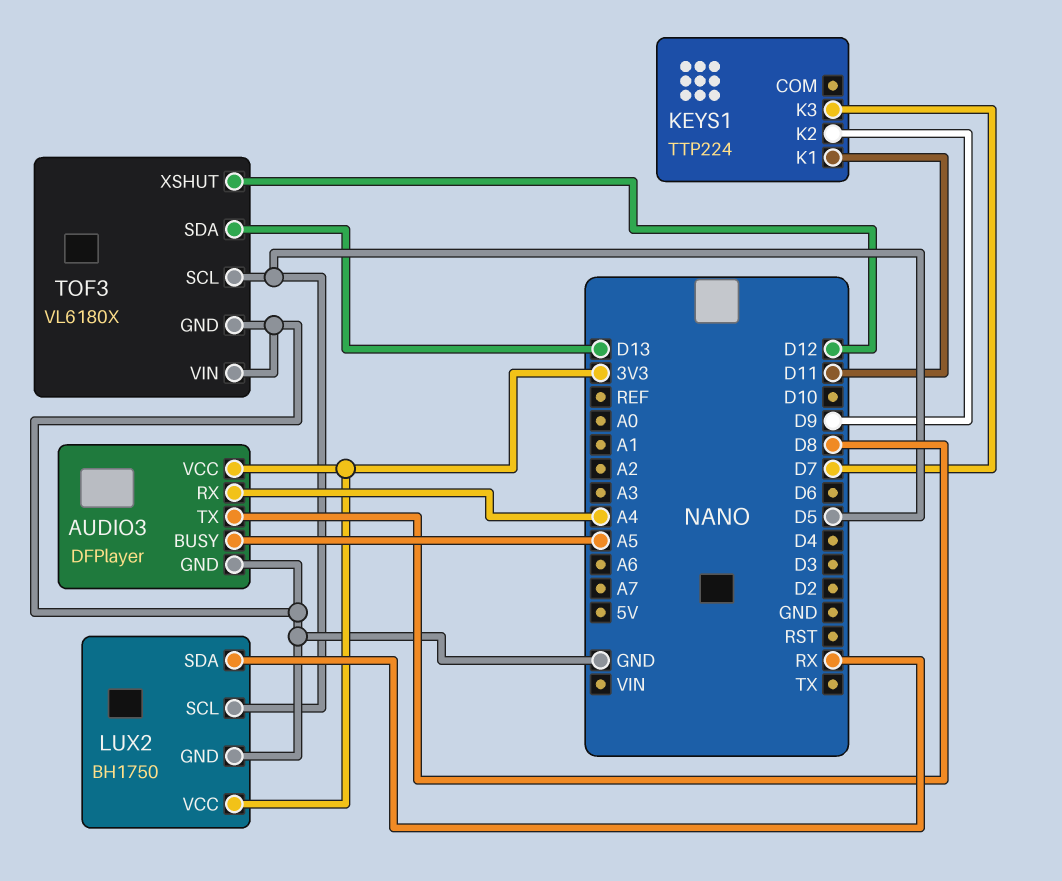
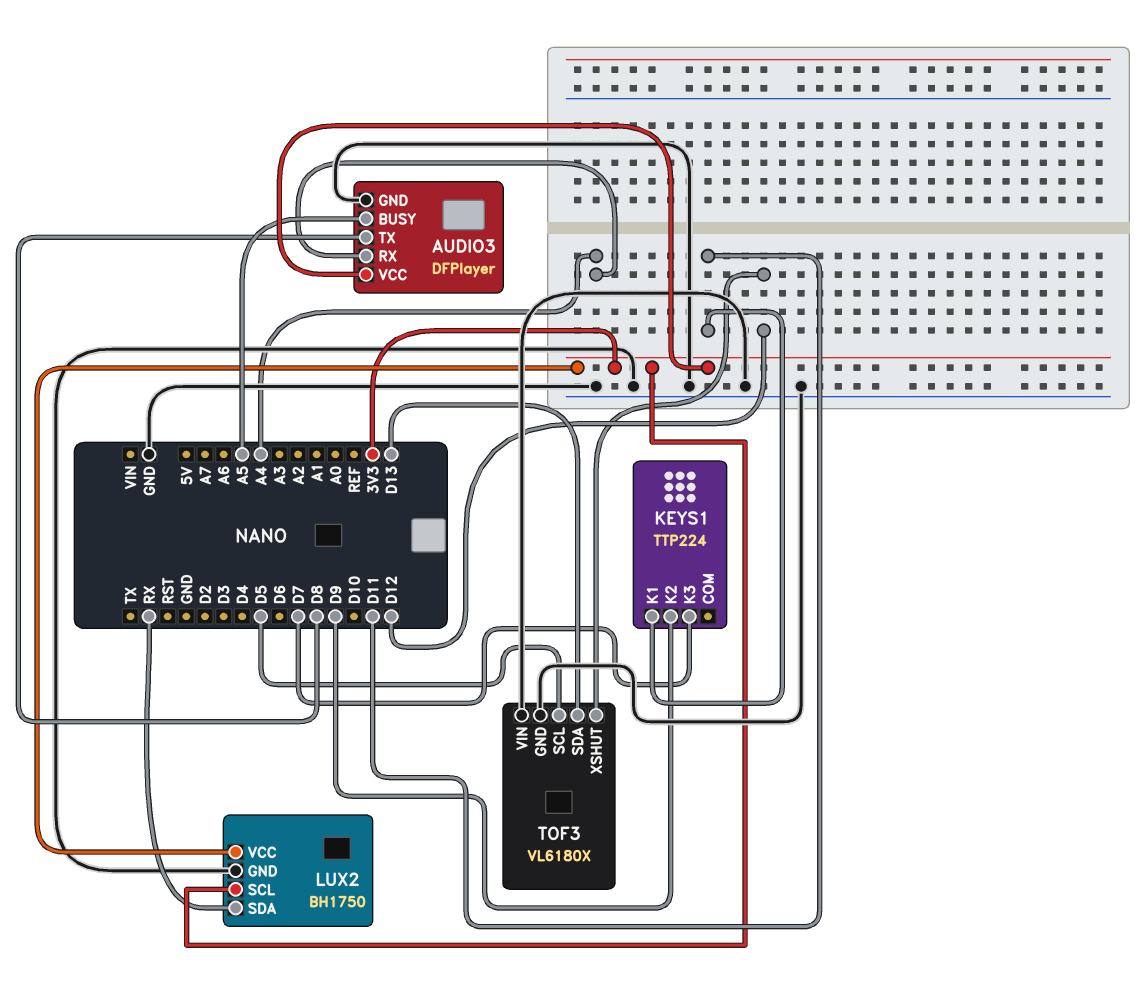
LUX2 pin SCL: D5 -> 3V3

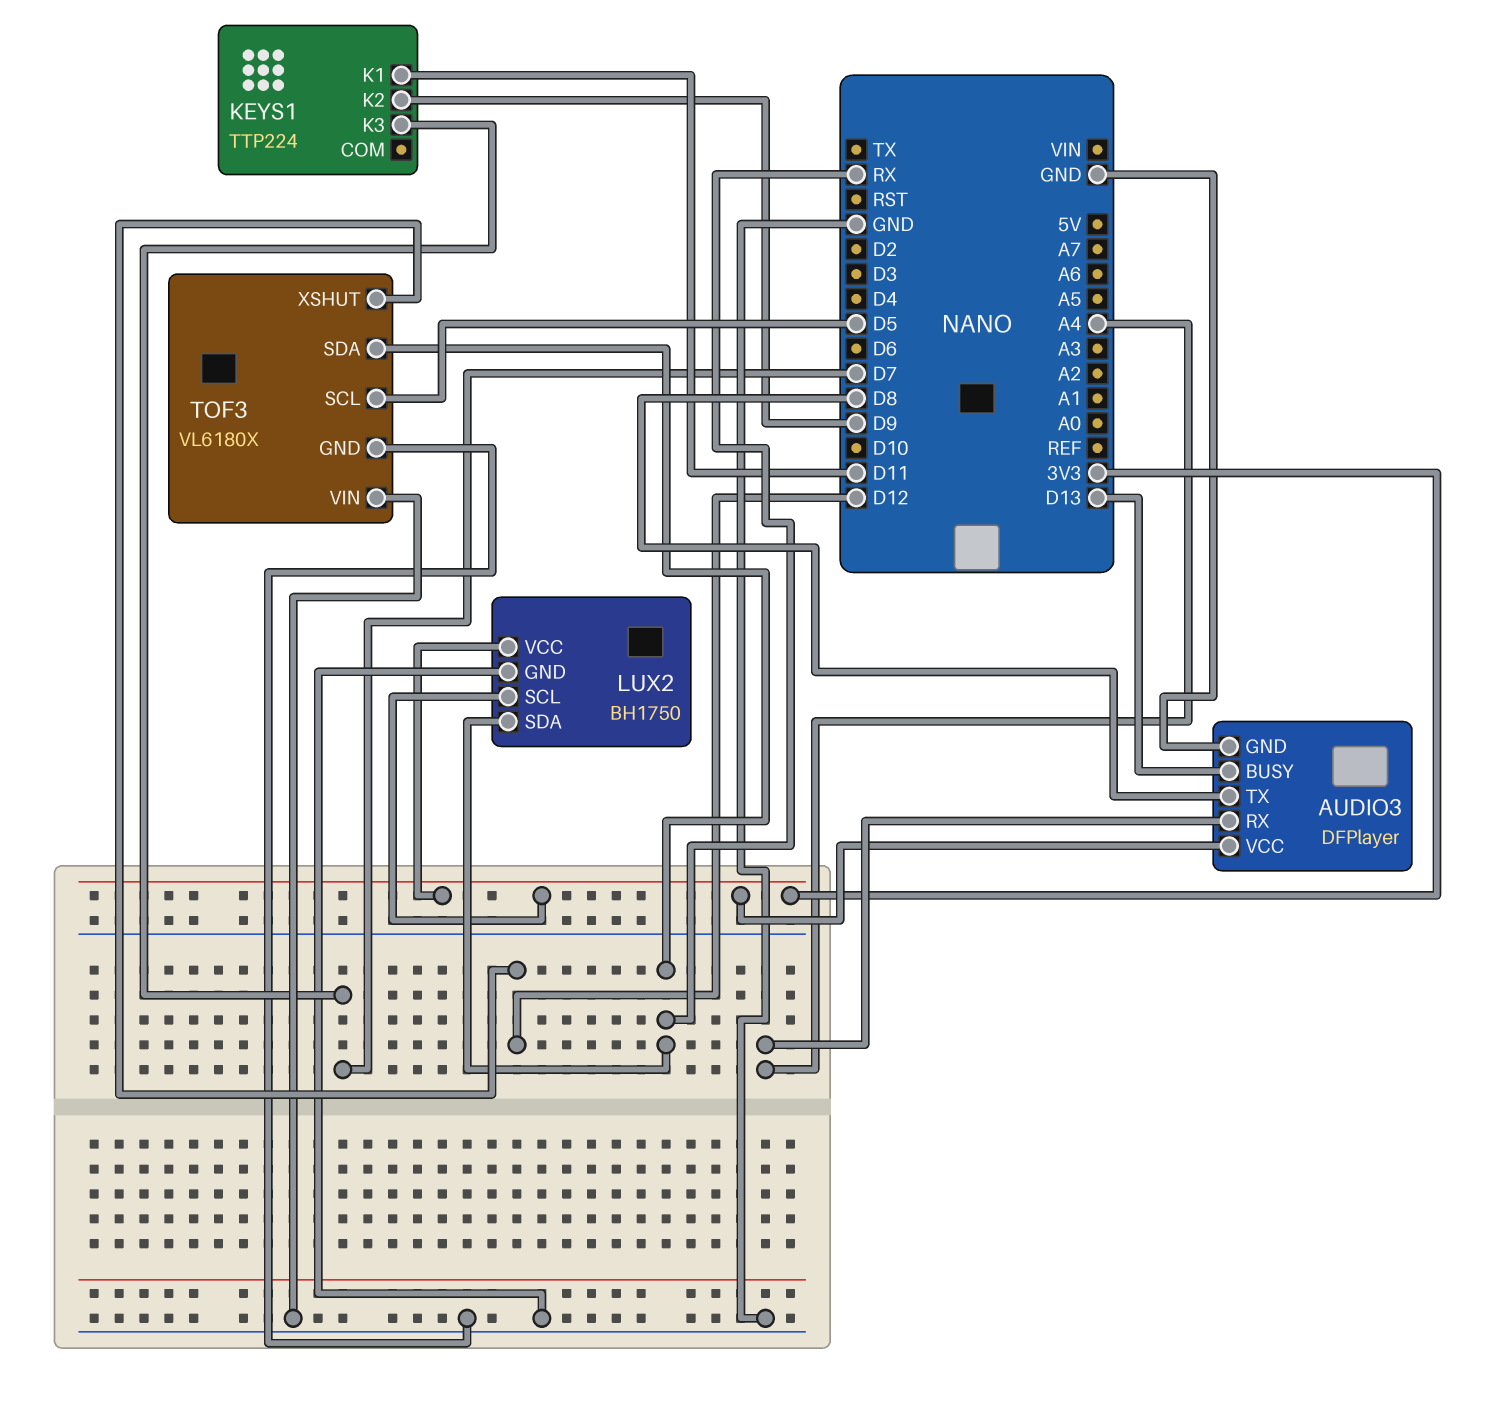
AUDIO3 pin BUSY: A5 -> D13
TOF3 pin SDA: D13 -> RX

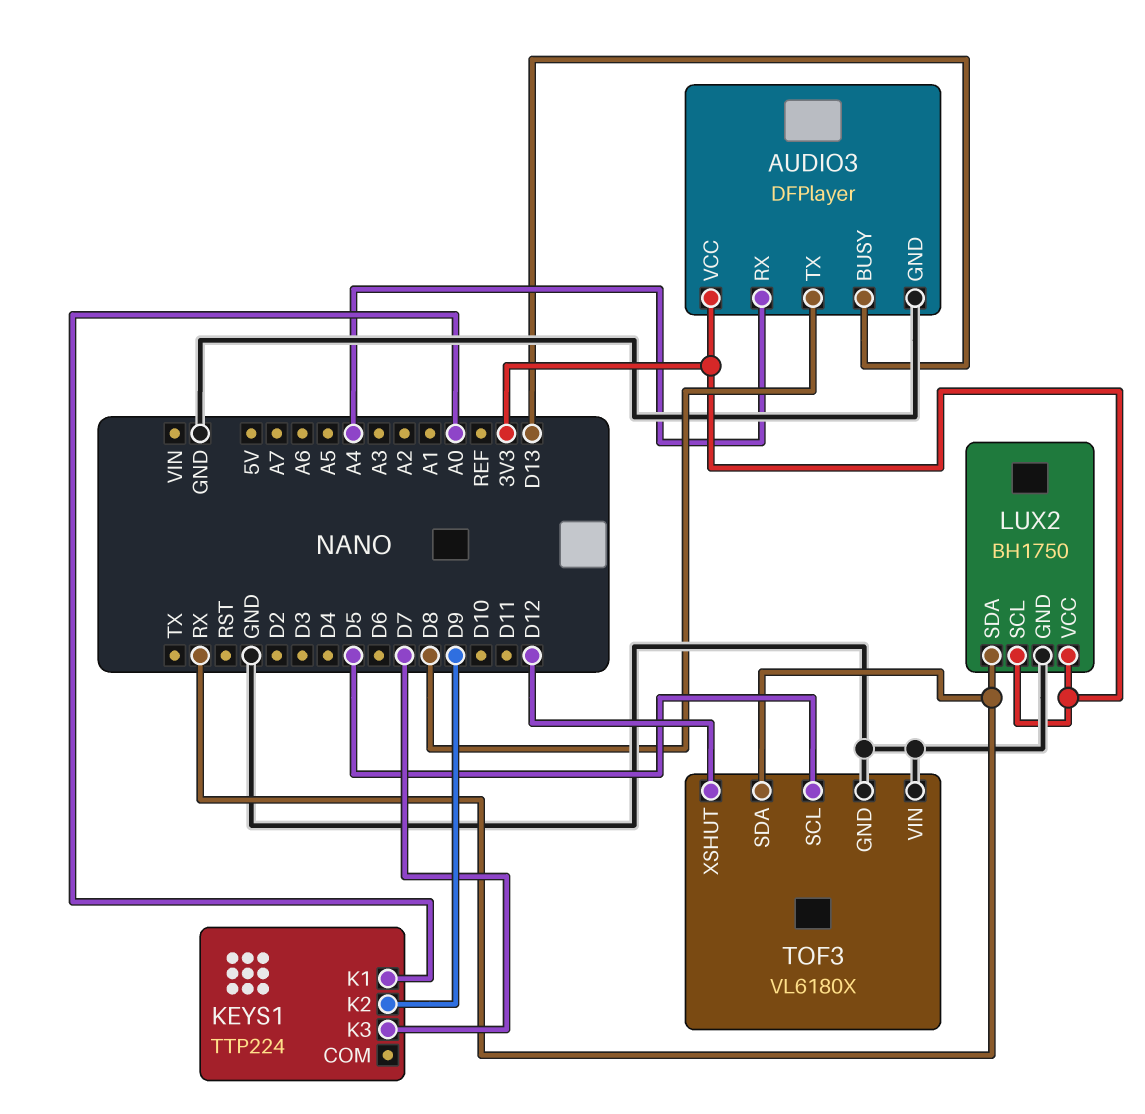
KEYS1 pin K1: D11 -> A0

